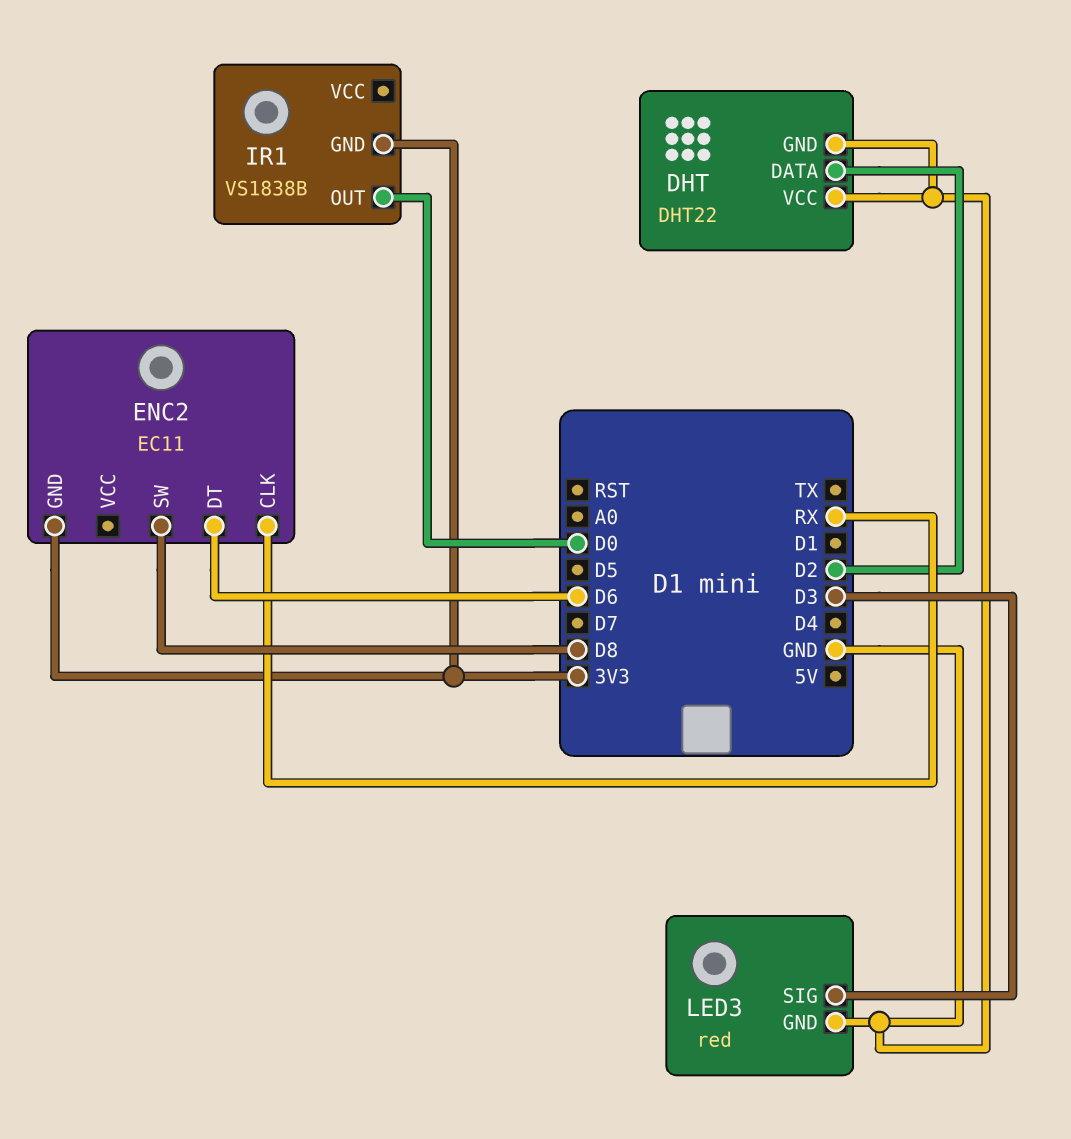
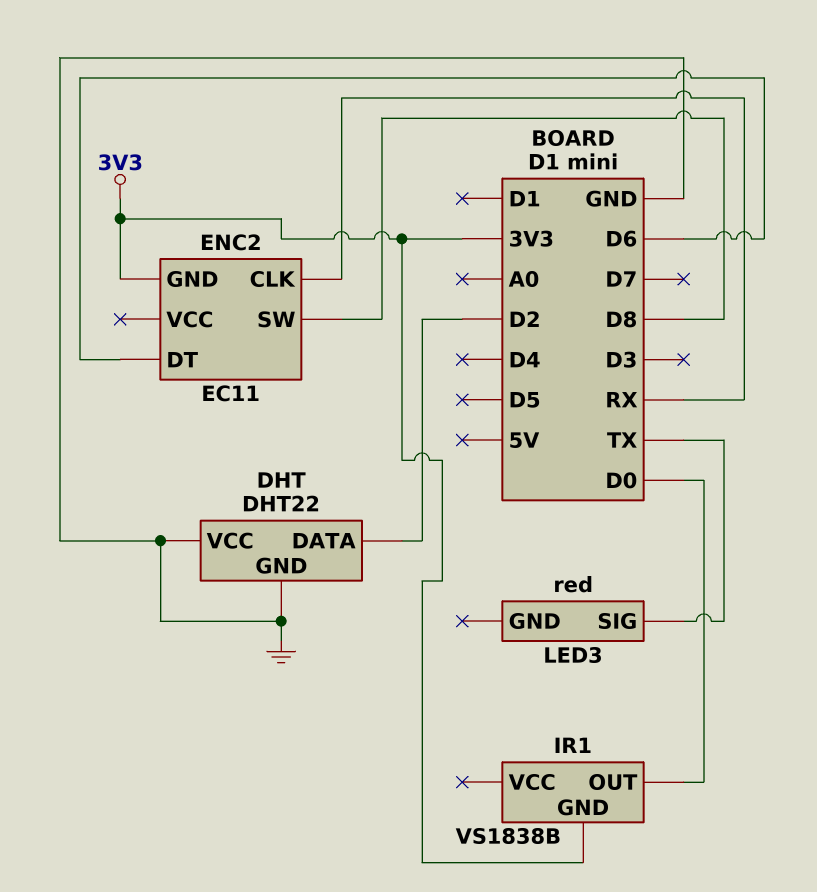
LED3 pin GND: GND -> none
LED3 pin SIG: D3 -> TX

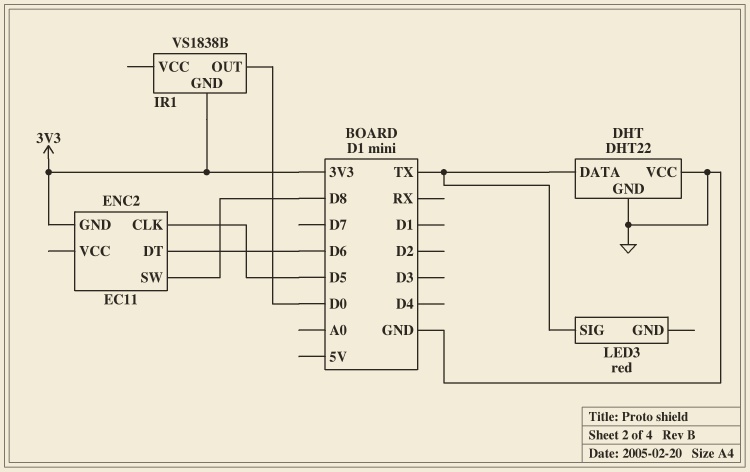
DHT pin DATA: D2 -> TX
ENC2 pin CLK: RX -> D5

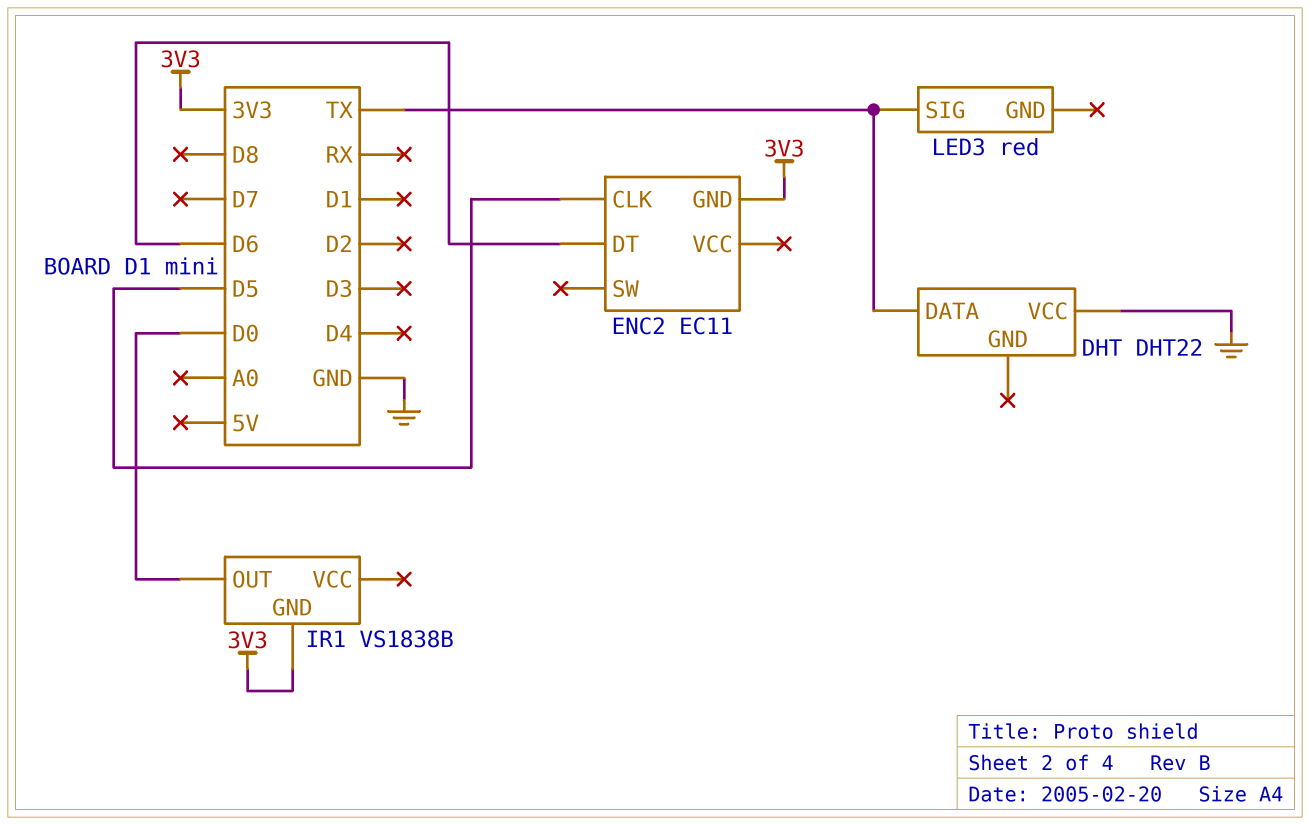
DHT pin GND: GND -> none
ENC2 pin SW: D8 -> none

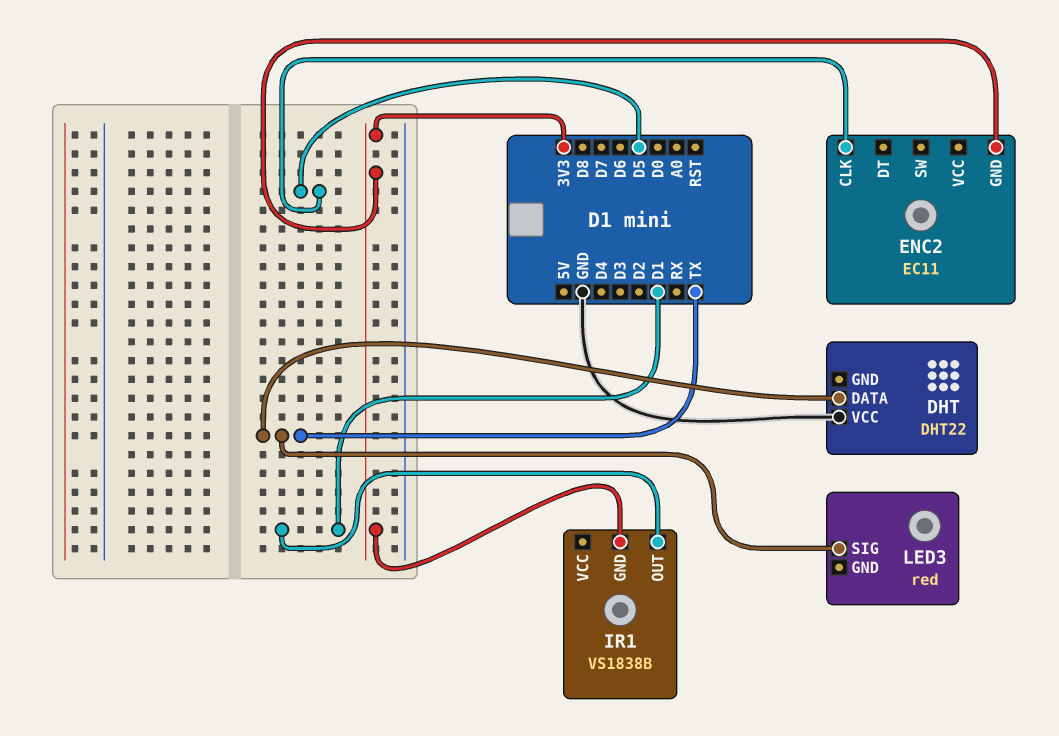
ENC2 pin DT: D6 -> none
IR1 pin OUT: D0 -> D1

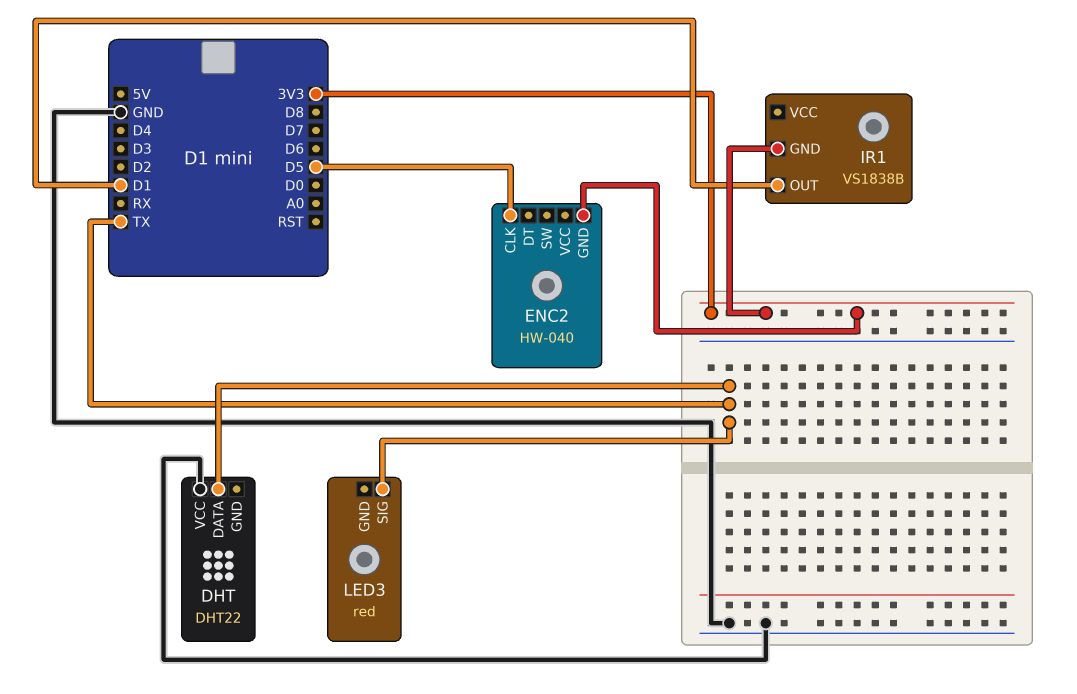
ENC2: EC11 -> HW-040

